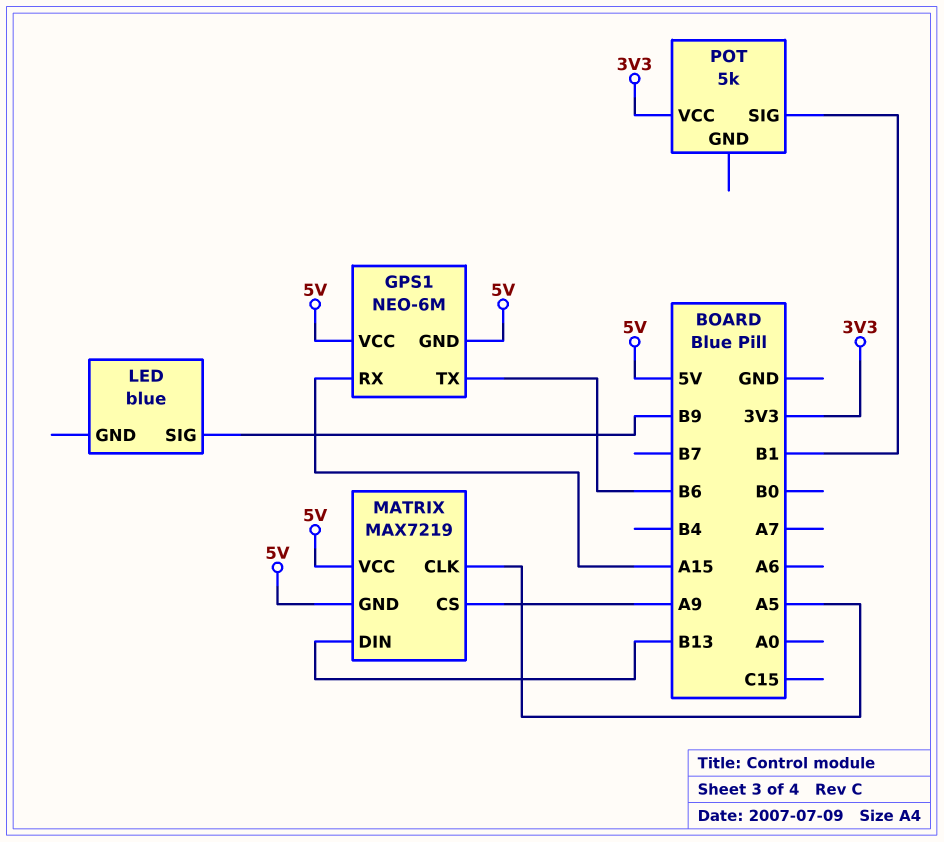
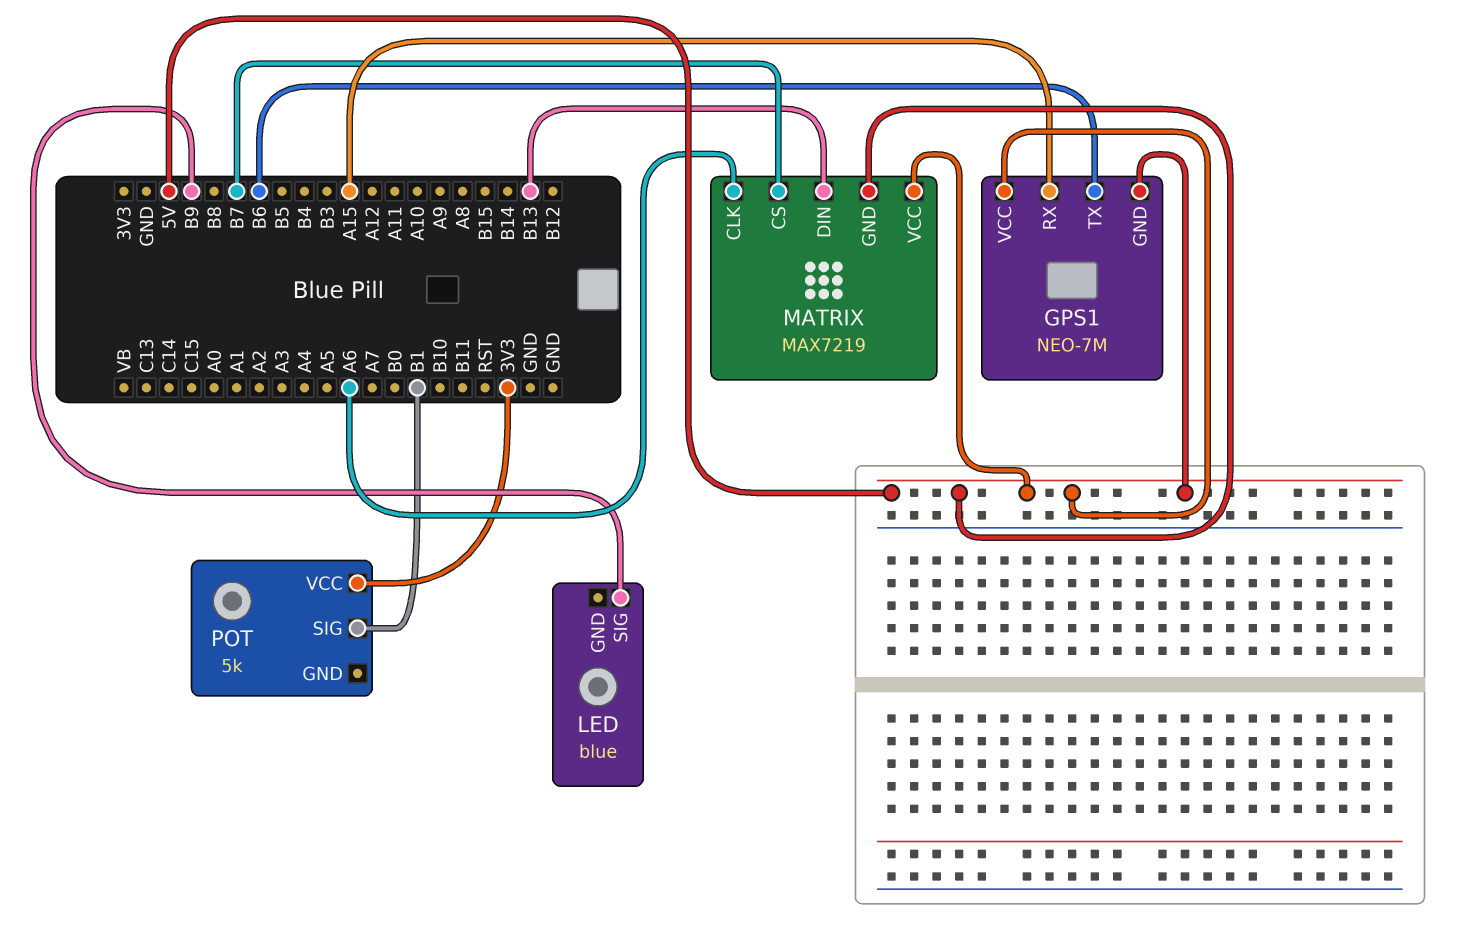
GPS1: NEO-6M -> NEO-7M
MATRIX pin CLK: A5 -> A6
MATRIX pin CS: A9 -> B7

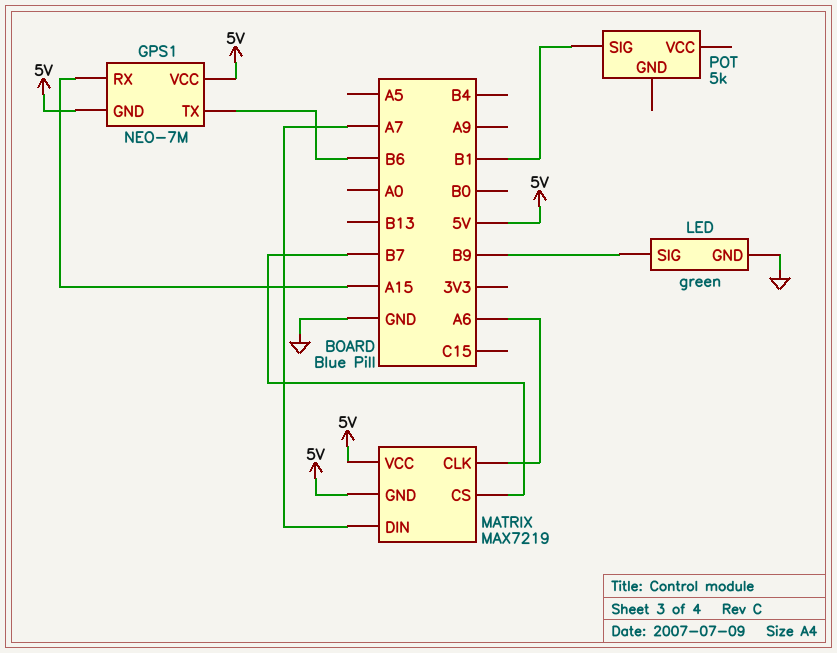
LED: blue -> green
LED pin GND: none -> GND
MATRIX pin DIN: B13 -> A7
POT pin VCC: 3V3 -> none

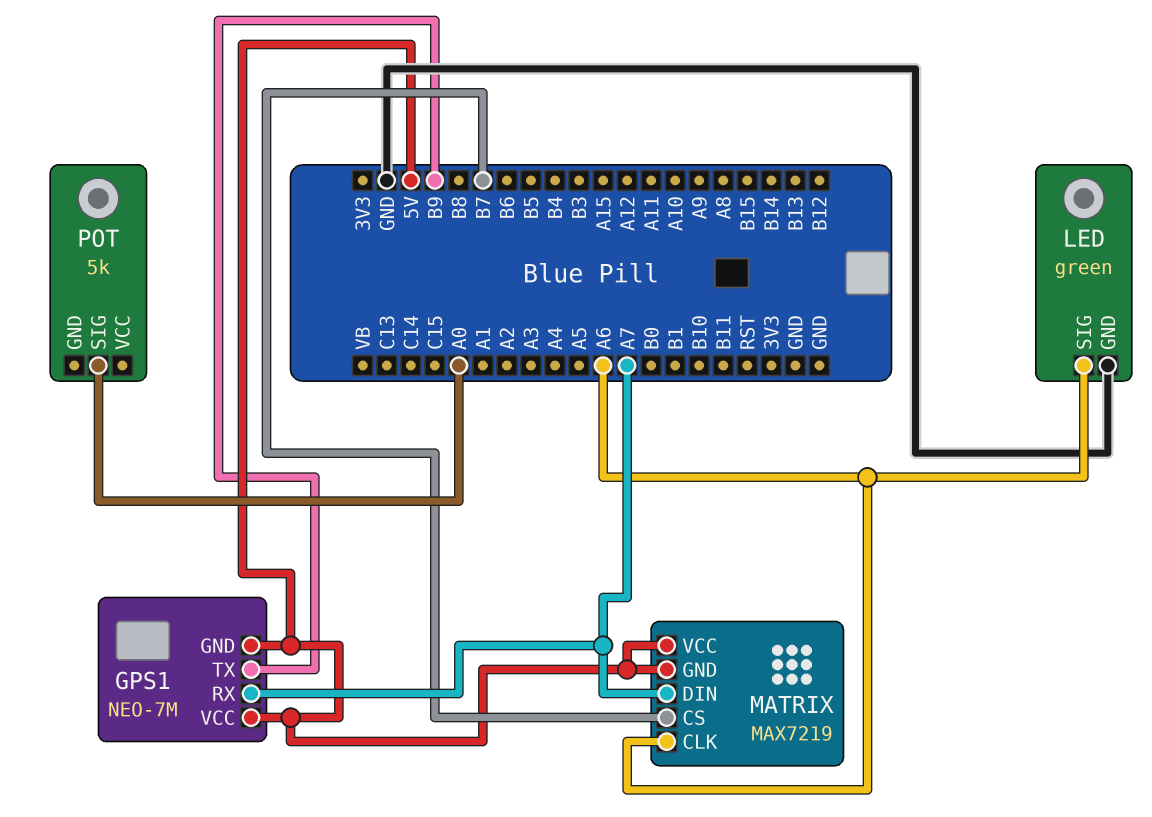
GPS1 pin RX: A15 -> A7
GPS1 pin TX: B6 -> B9
LED pin SIG: B9 -> A6
POT pin SIG: B1 -> A0

